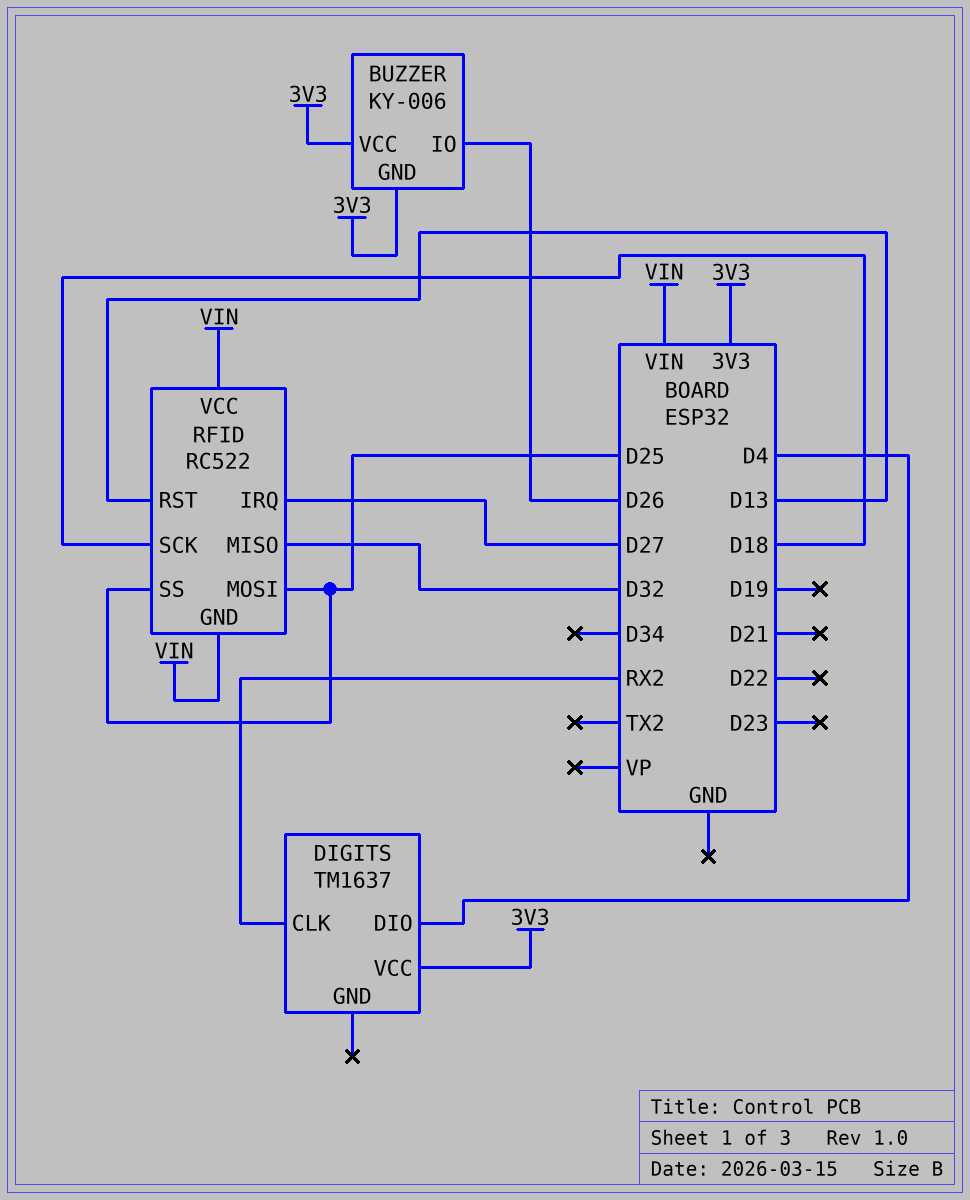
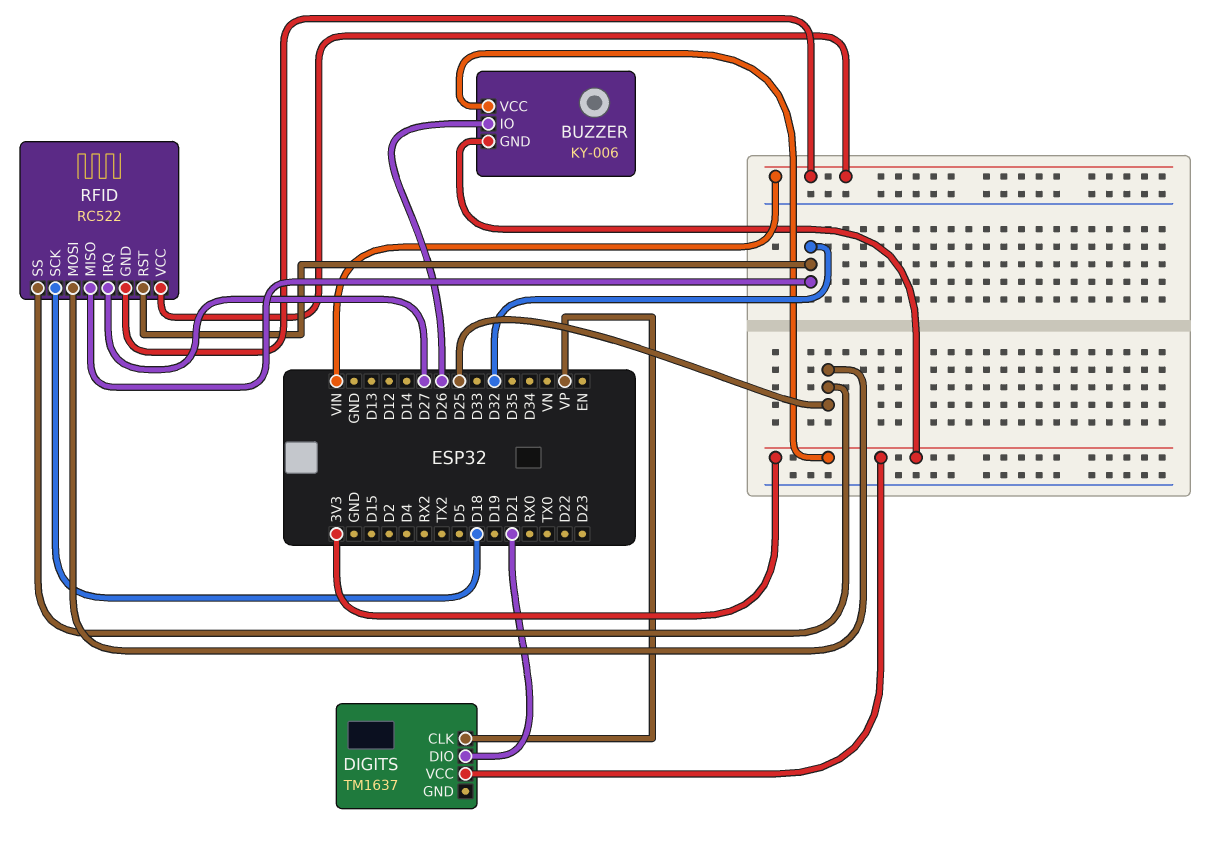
DIGITS pin CLK: RX2 -> VP
DIGITS pin DIO: D4 -> D21
RFID pin RST: D13 -> D32

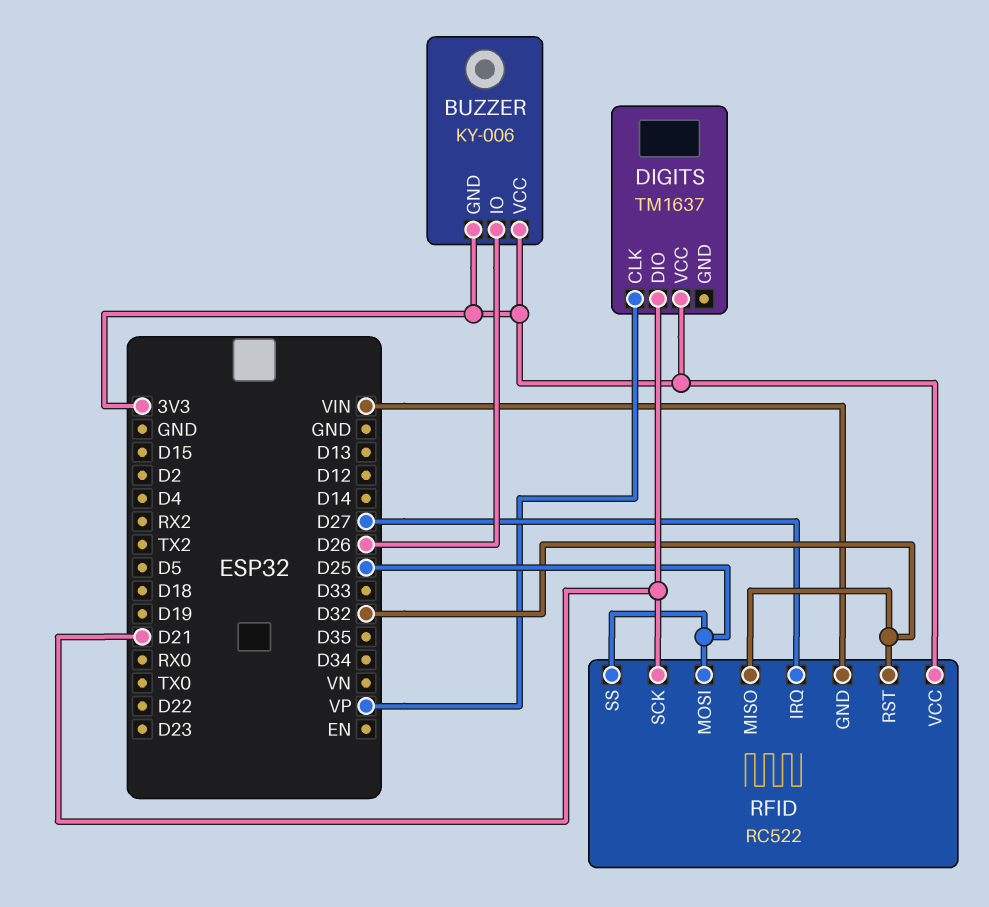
RFID pin SCK: D18 -> D21
RFID pin VCC: VIN -> 3V3

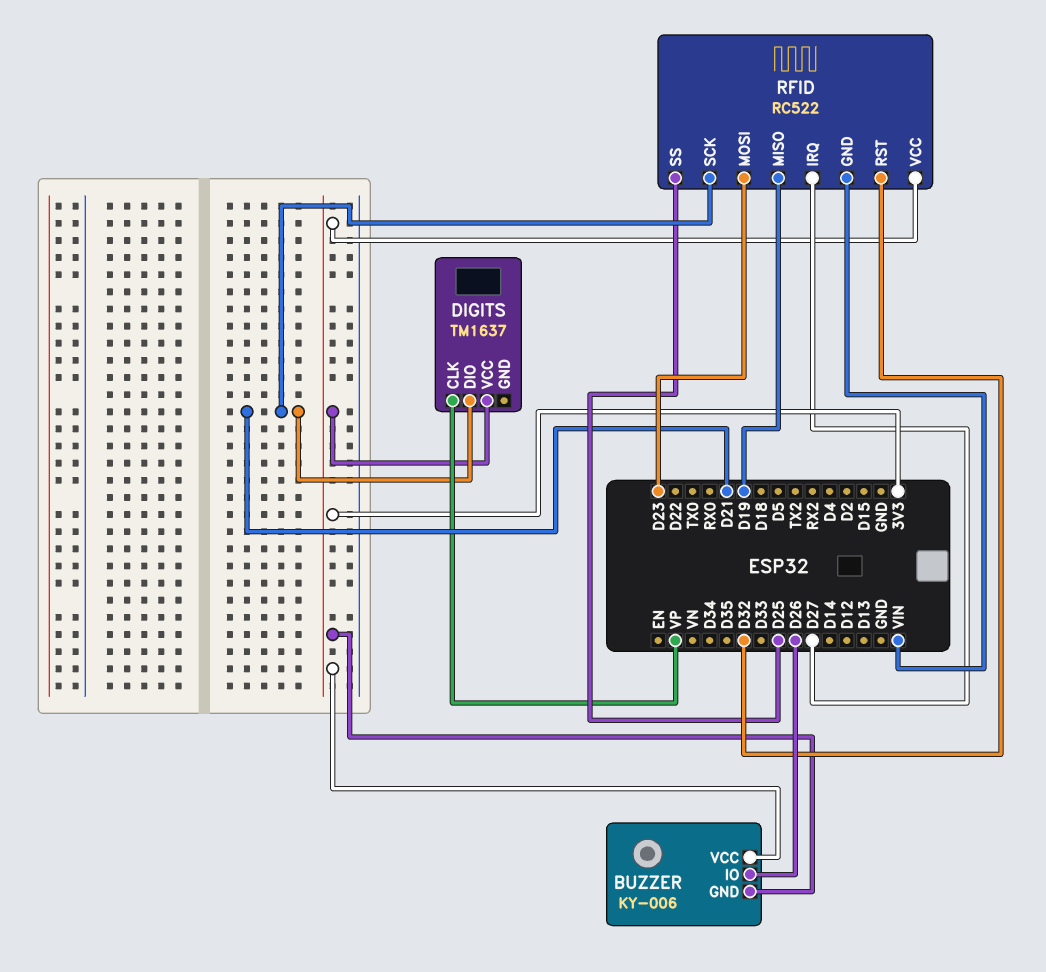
RFID pin MISO: D32 -> D19
RFID pin MOSI: D25 -> D23

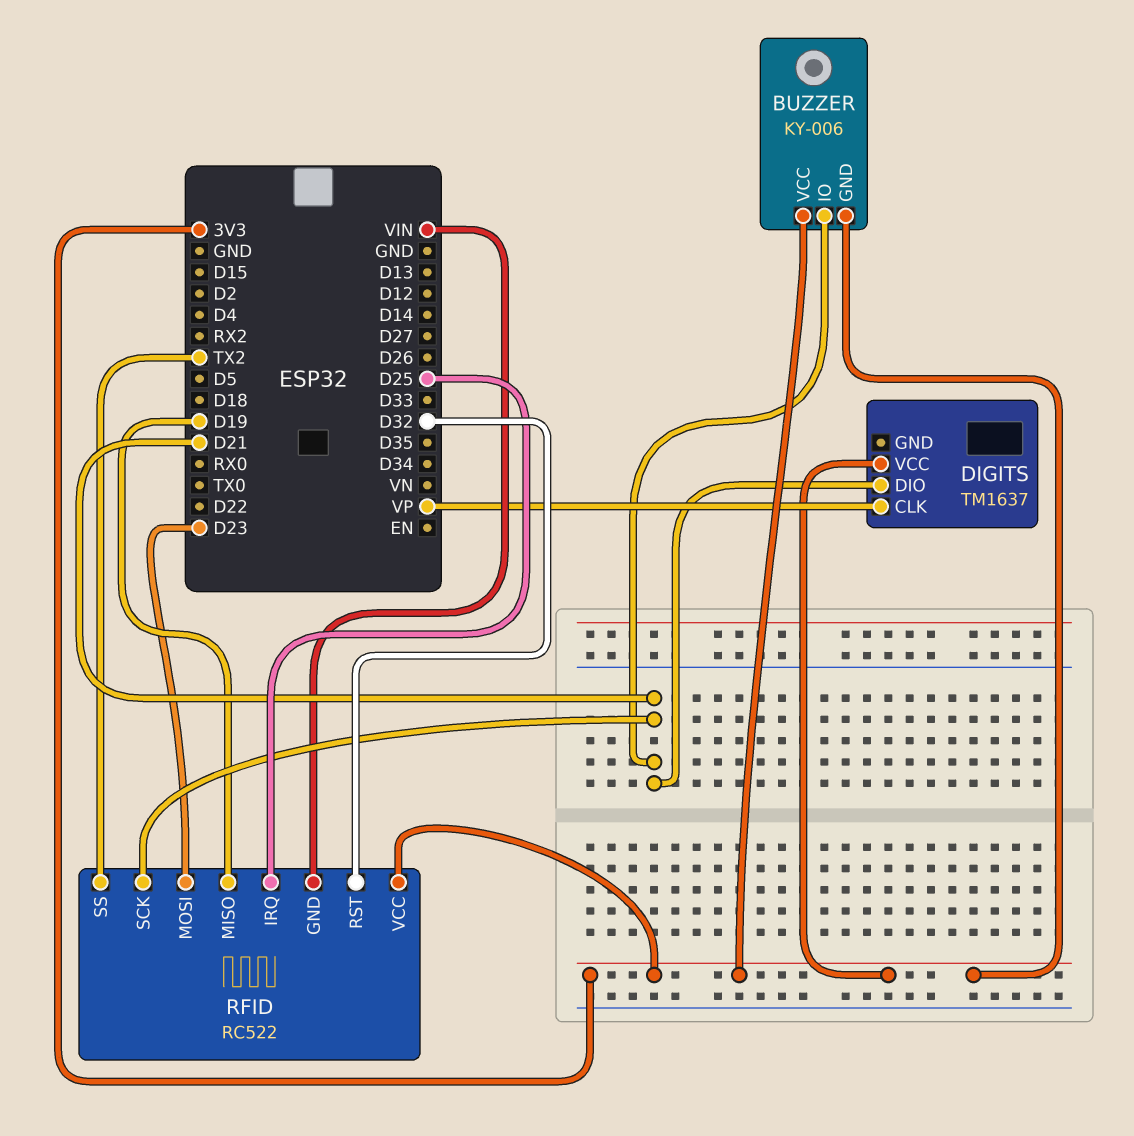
BUZZER pin IO: D26 -> D21
RFID pin IRQ: D27 -> D25
RFID pin SS: D25 -> TX2

